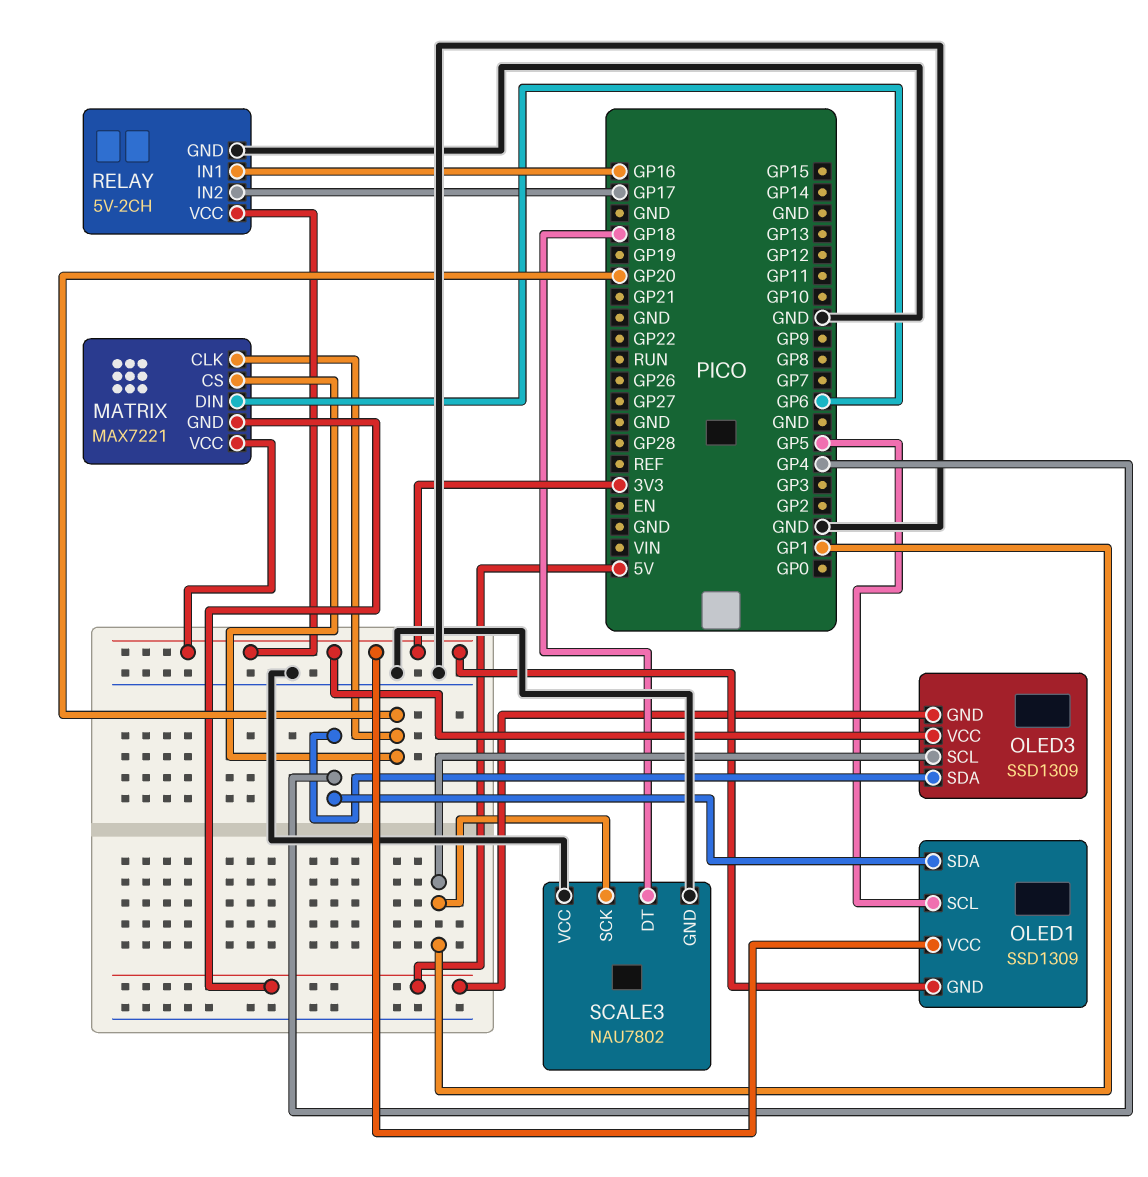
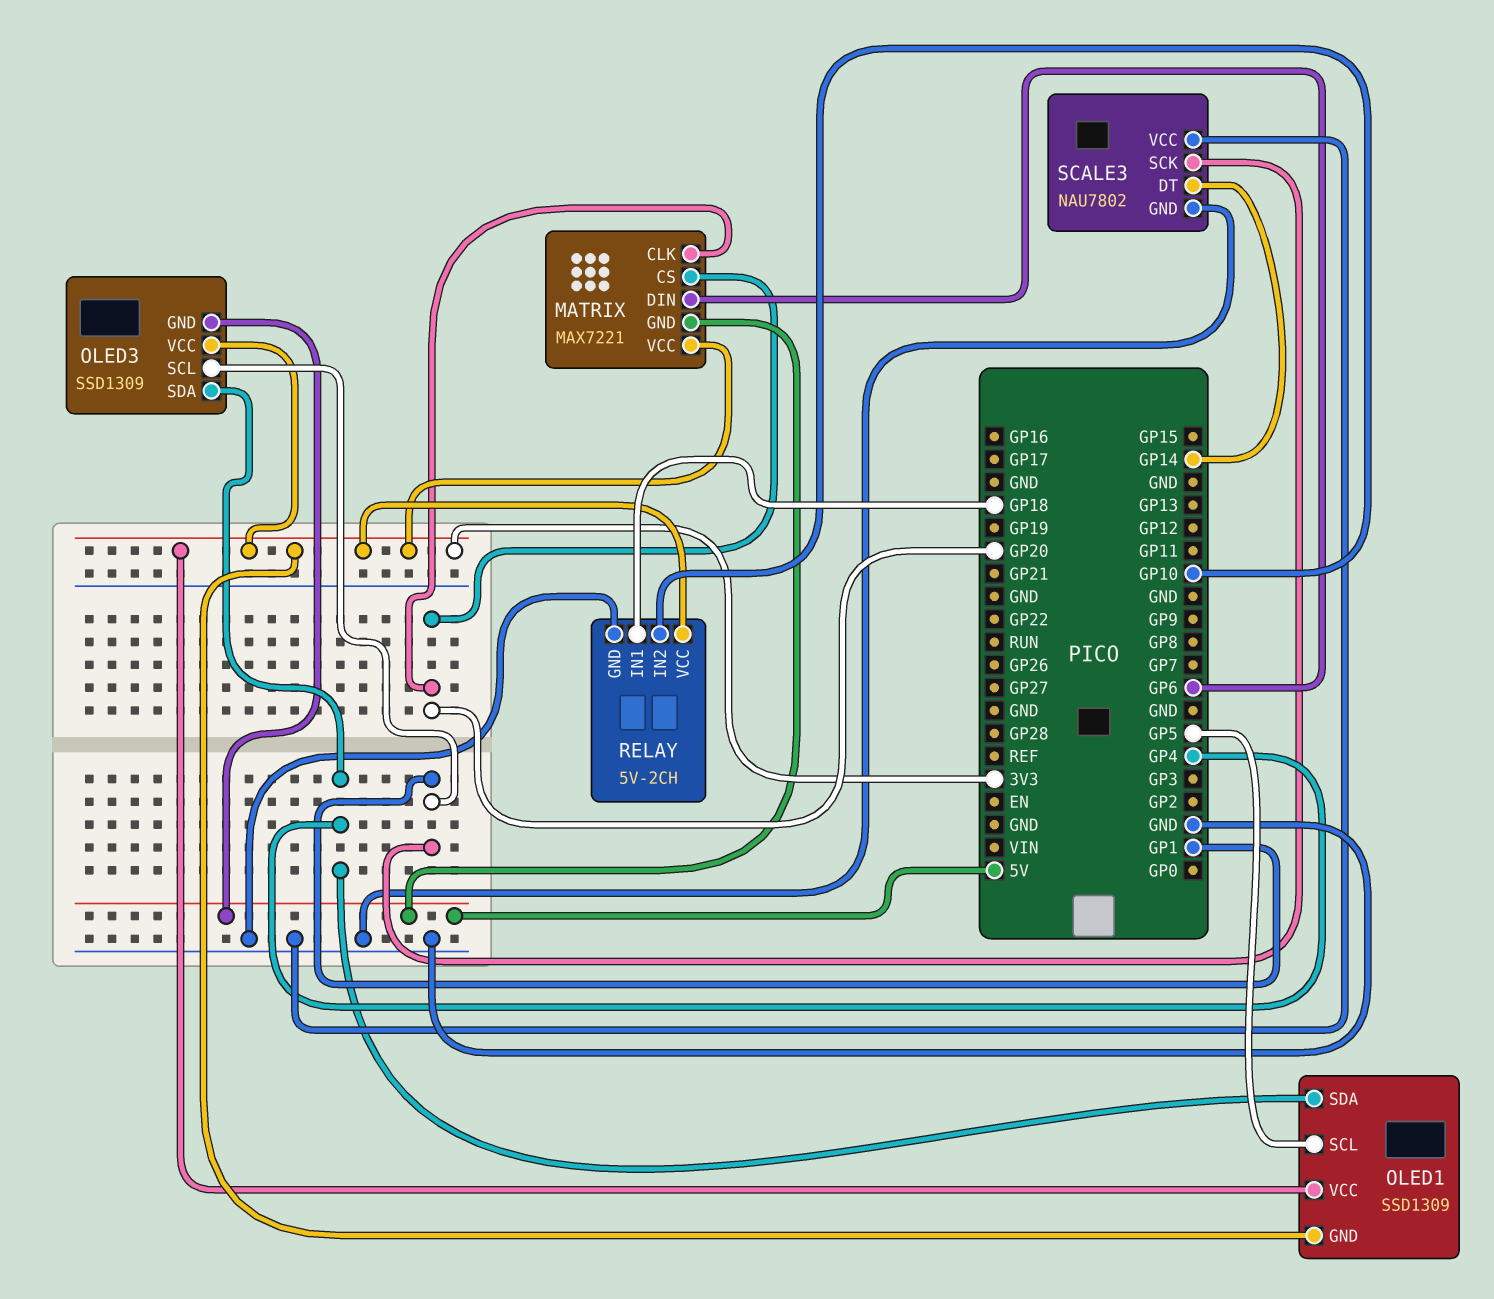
RELAY pin IN1: GP16 -> GP18
RELAY pin IN2: GP17 -> GP10
SCALE3 pin DT: GP18 -> GP14

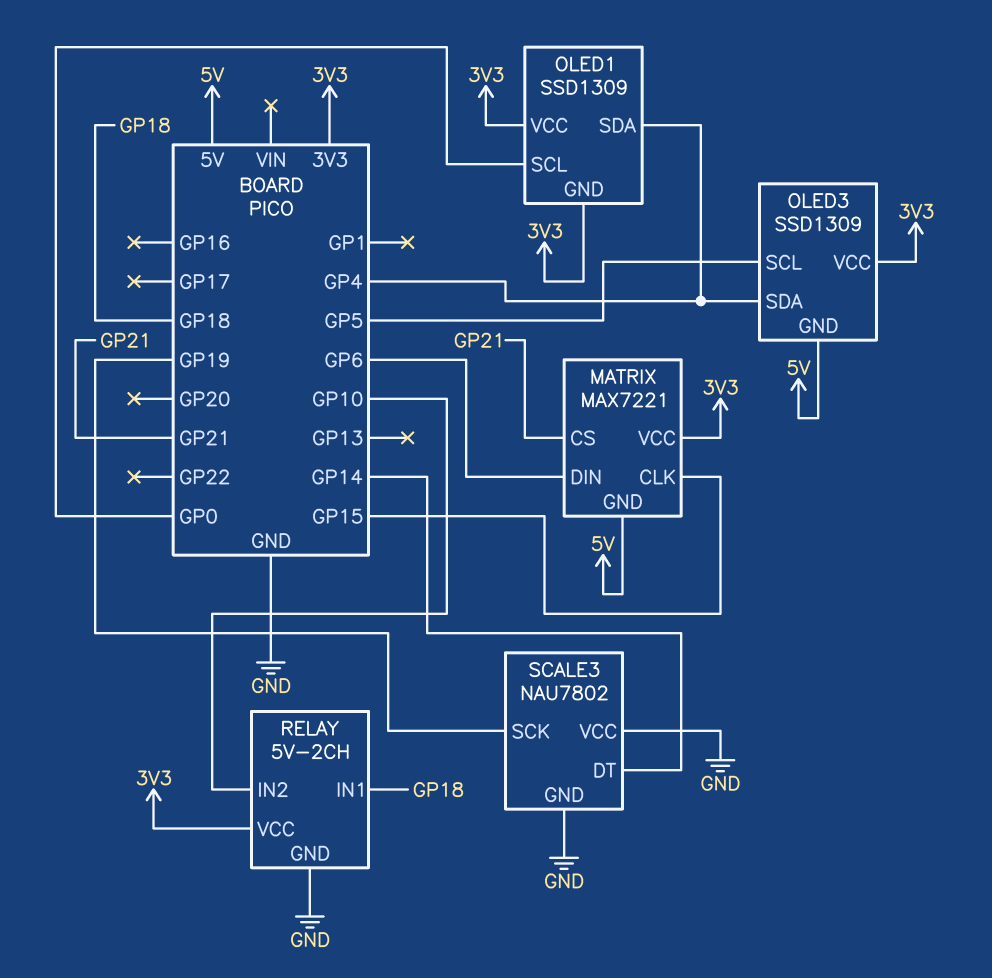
MATRIX pin CLK: GP20 -> GP15
MATRIX pin CS: GP20 -> GP21
OLED1 pin SCL: GP5 -> GP0
OLED3 pin SCL: GP1 -> GP5
SCALE3 pin SCK: GP1 -> GP19

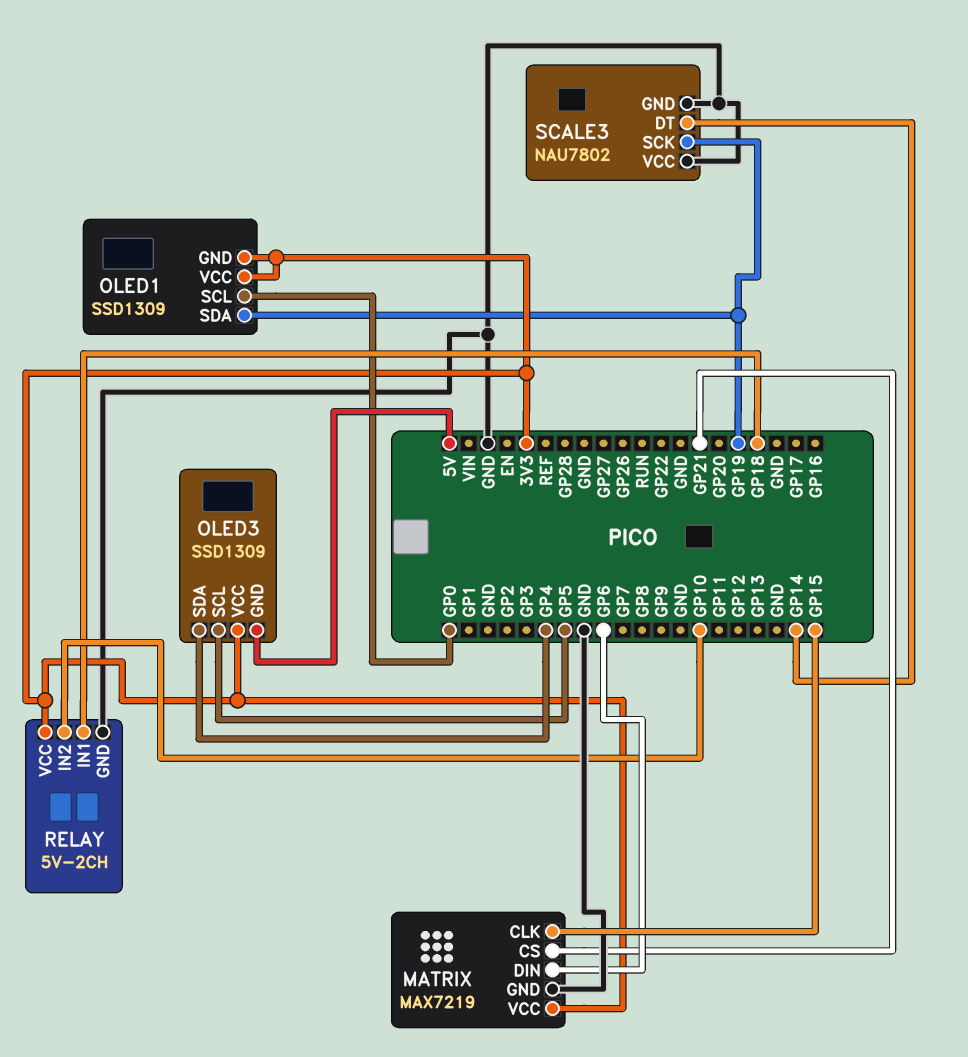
MATRIX: MAX7221 -> MAX7219
MATRIX pin GND: 5V -> GND
OLED1 pin SDA: GP4 -> GP19

